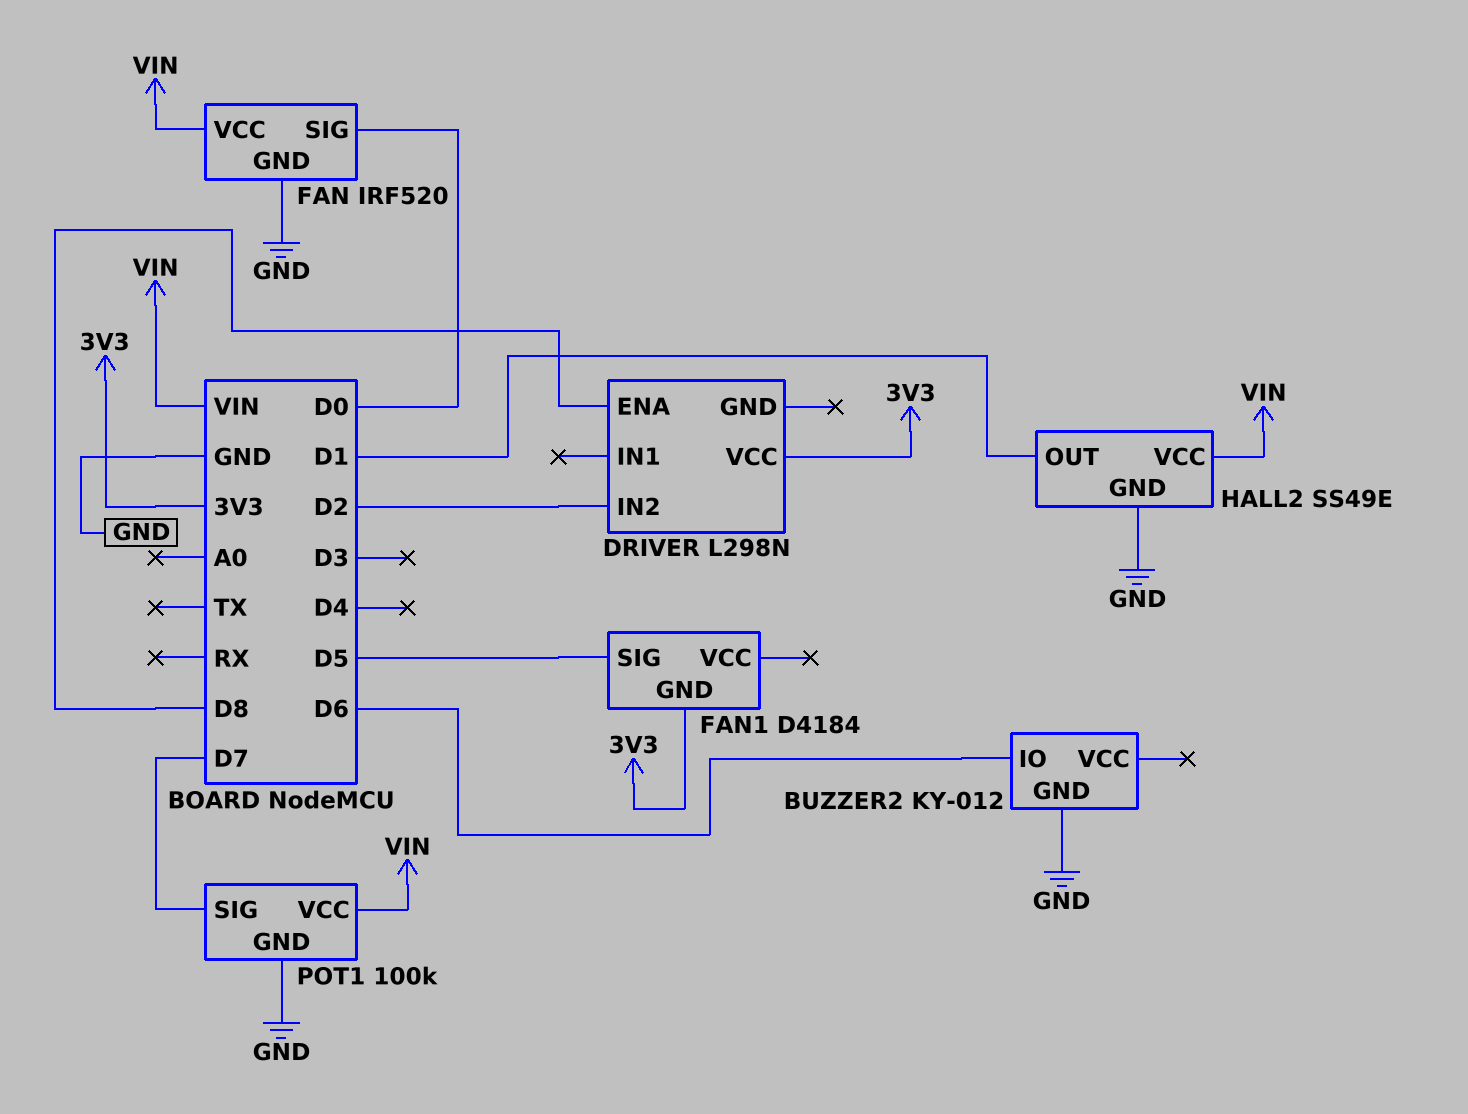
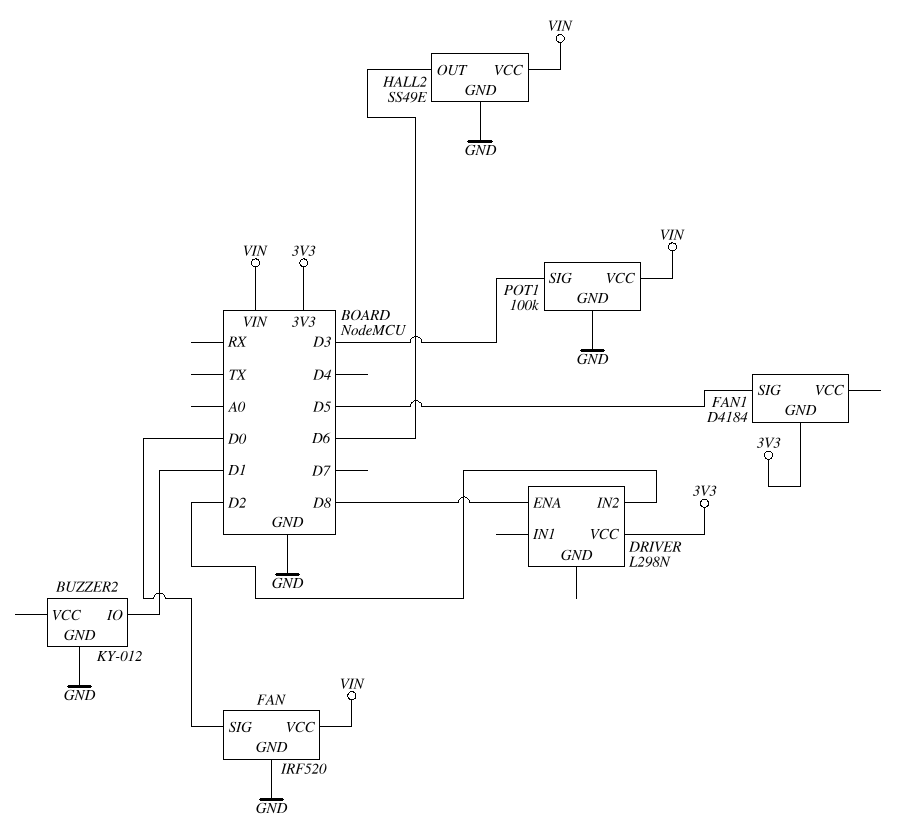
BUZZER2 pin IO: D6 -> D1
HALL2 pin OUT: D1 -> D6
POT1 pin SIG: D7 -> D3

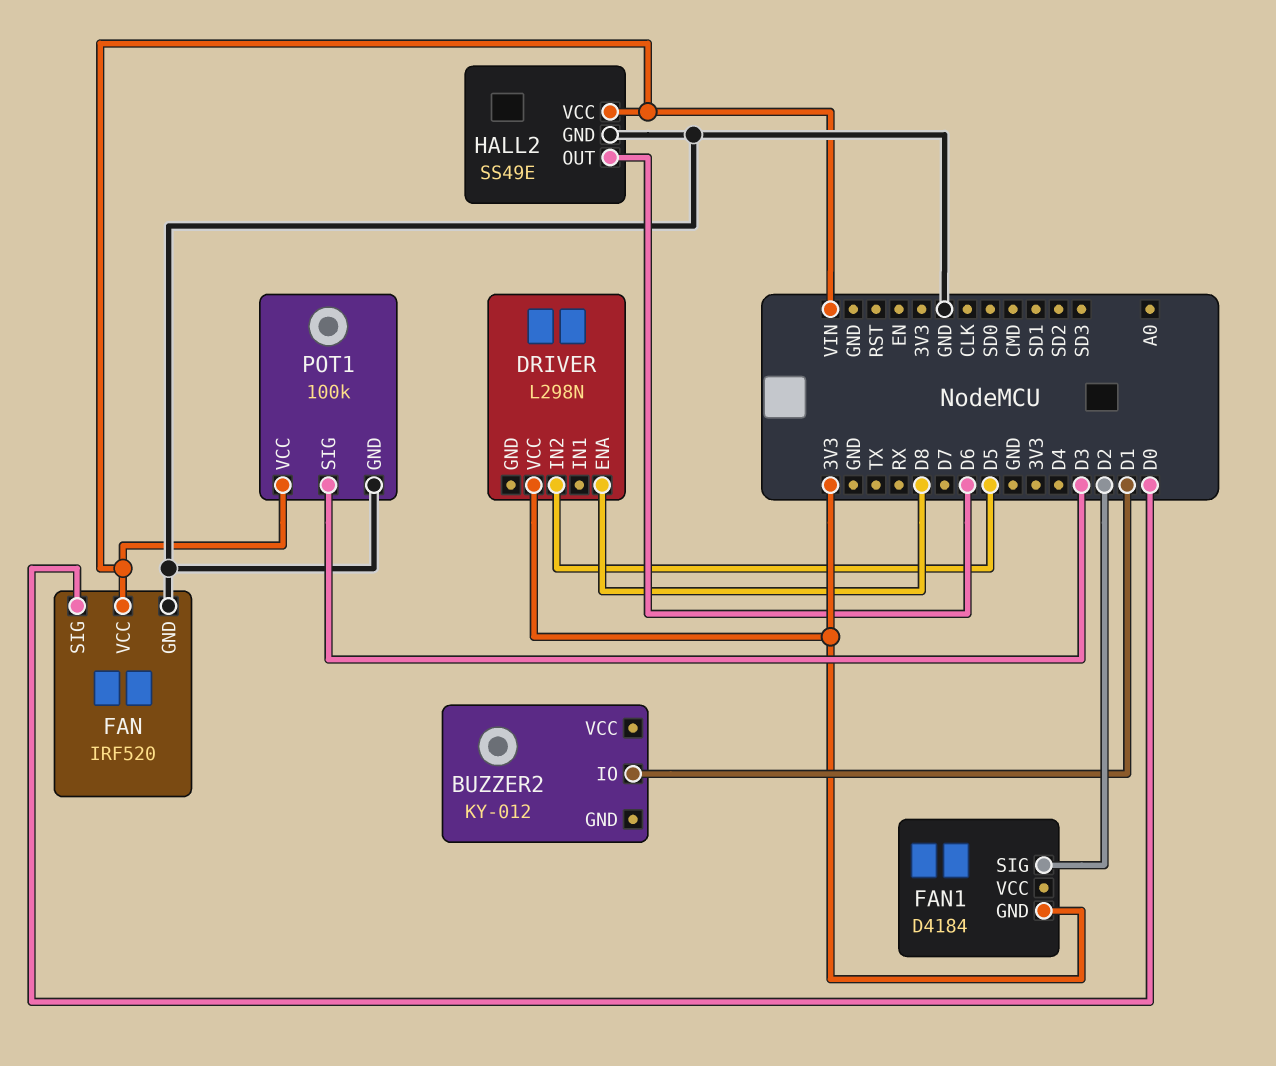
BUZZER2 pin GND: GND -> none
DRIVER pin IN2: D2 -> D5
FAN1 pin SIG: D5 -> D2

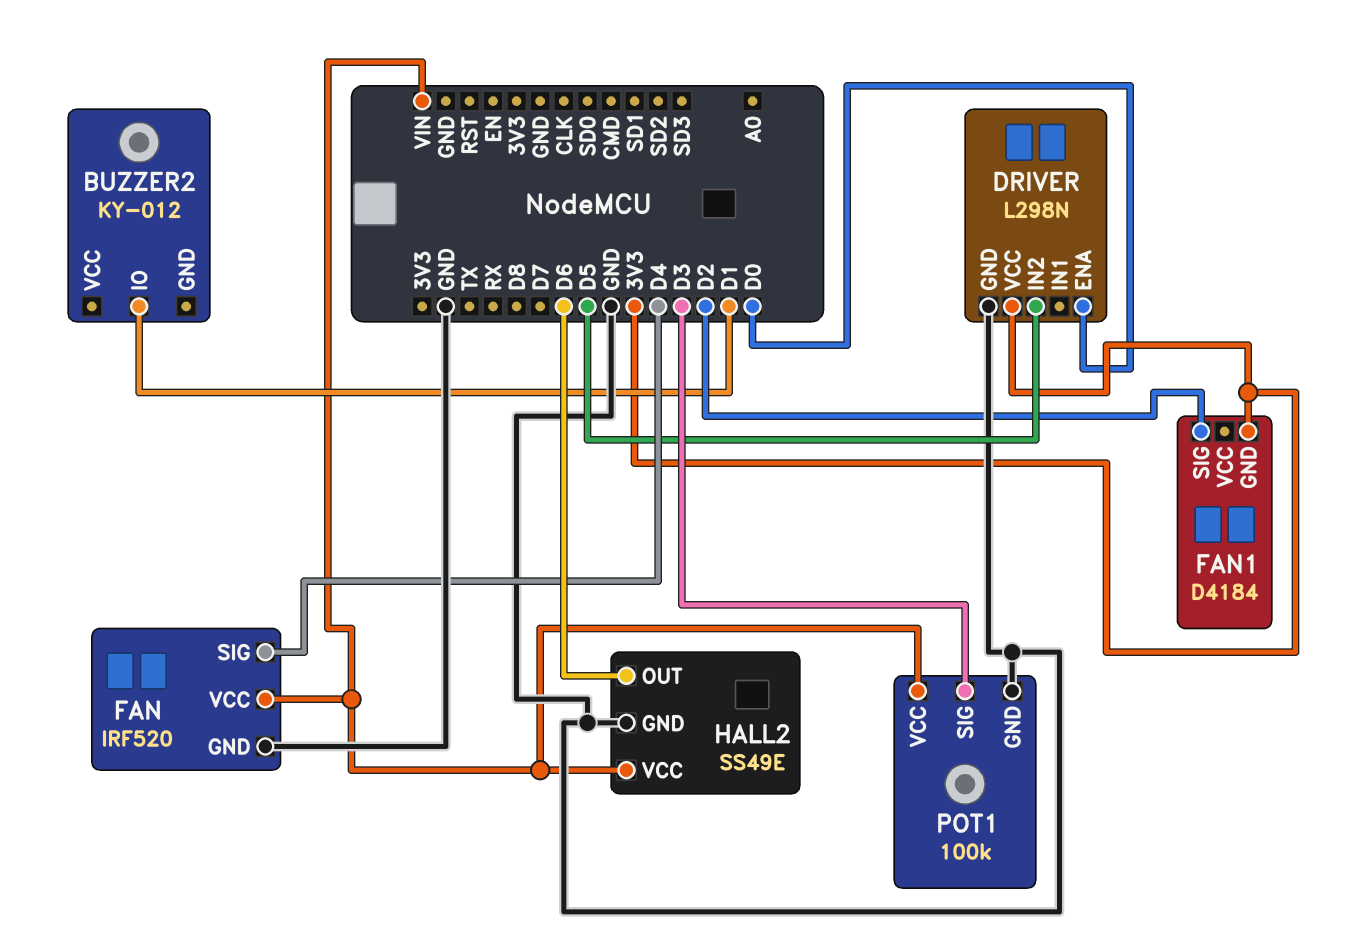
DRIVER pin ENA: D8 -> D0
DRIVER pin GND: none -> GND
FAN pin SIG: D0 -> D4

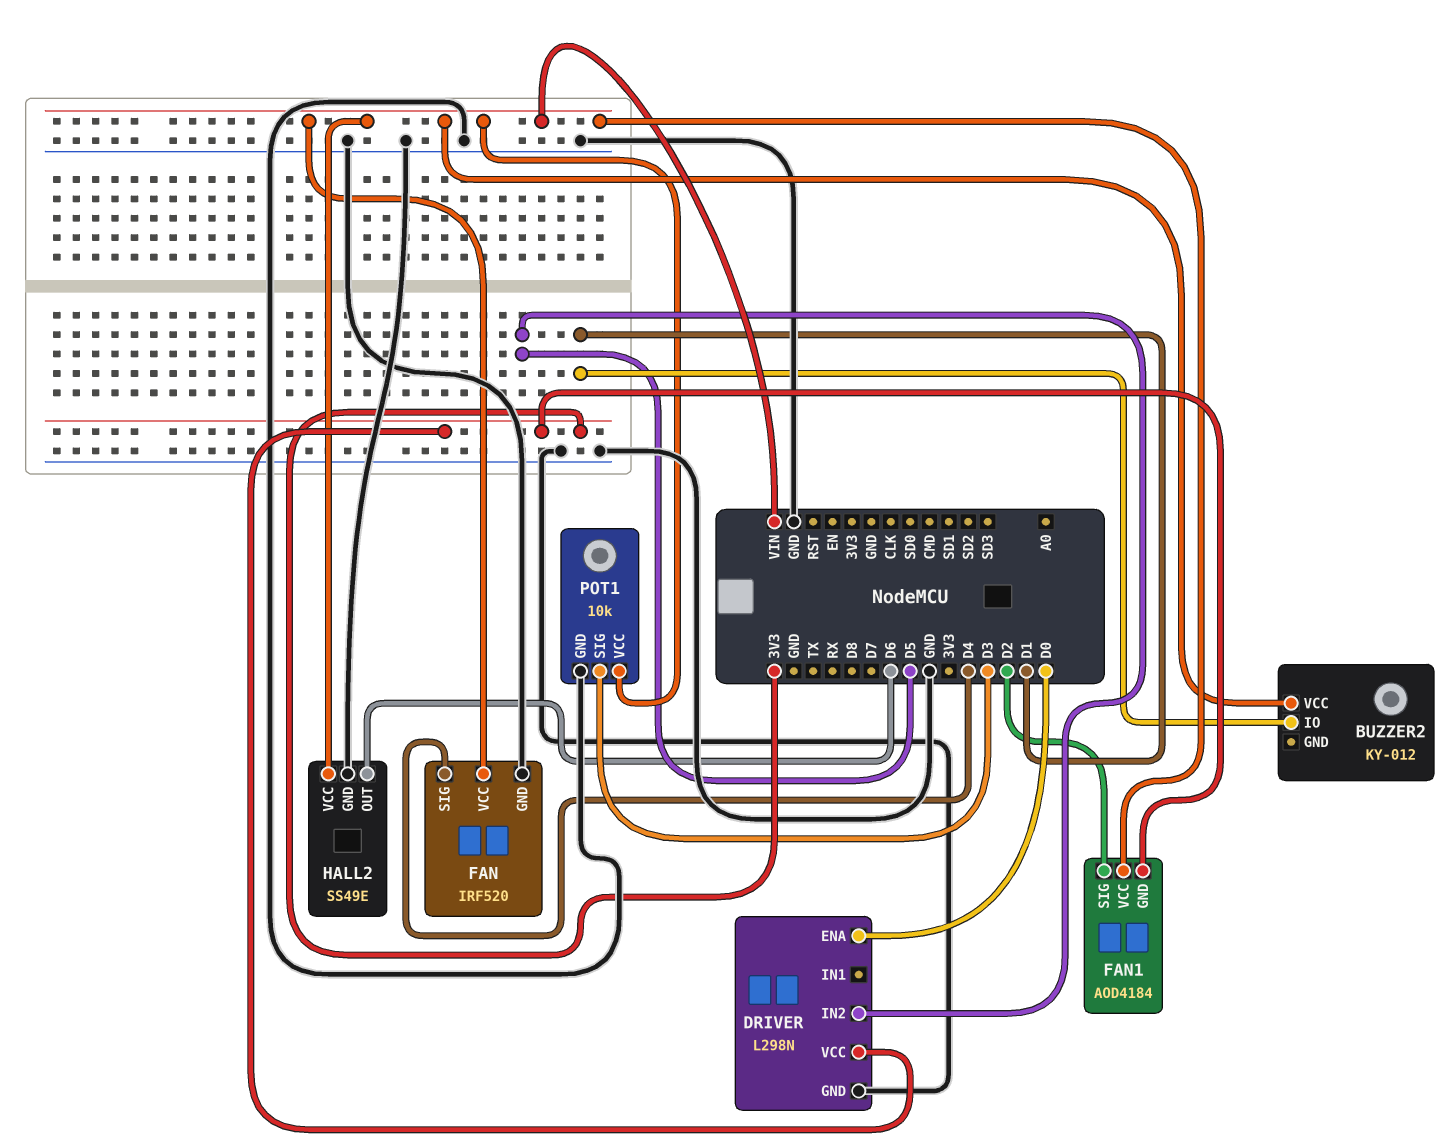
BUZZER2 pin VCC: none -> VIN
FAN1: D4184 -> AOD4184
FAN1 pin VCC: none -> VIN
POT1: 100k -> 10k

